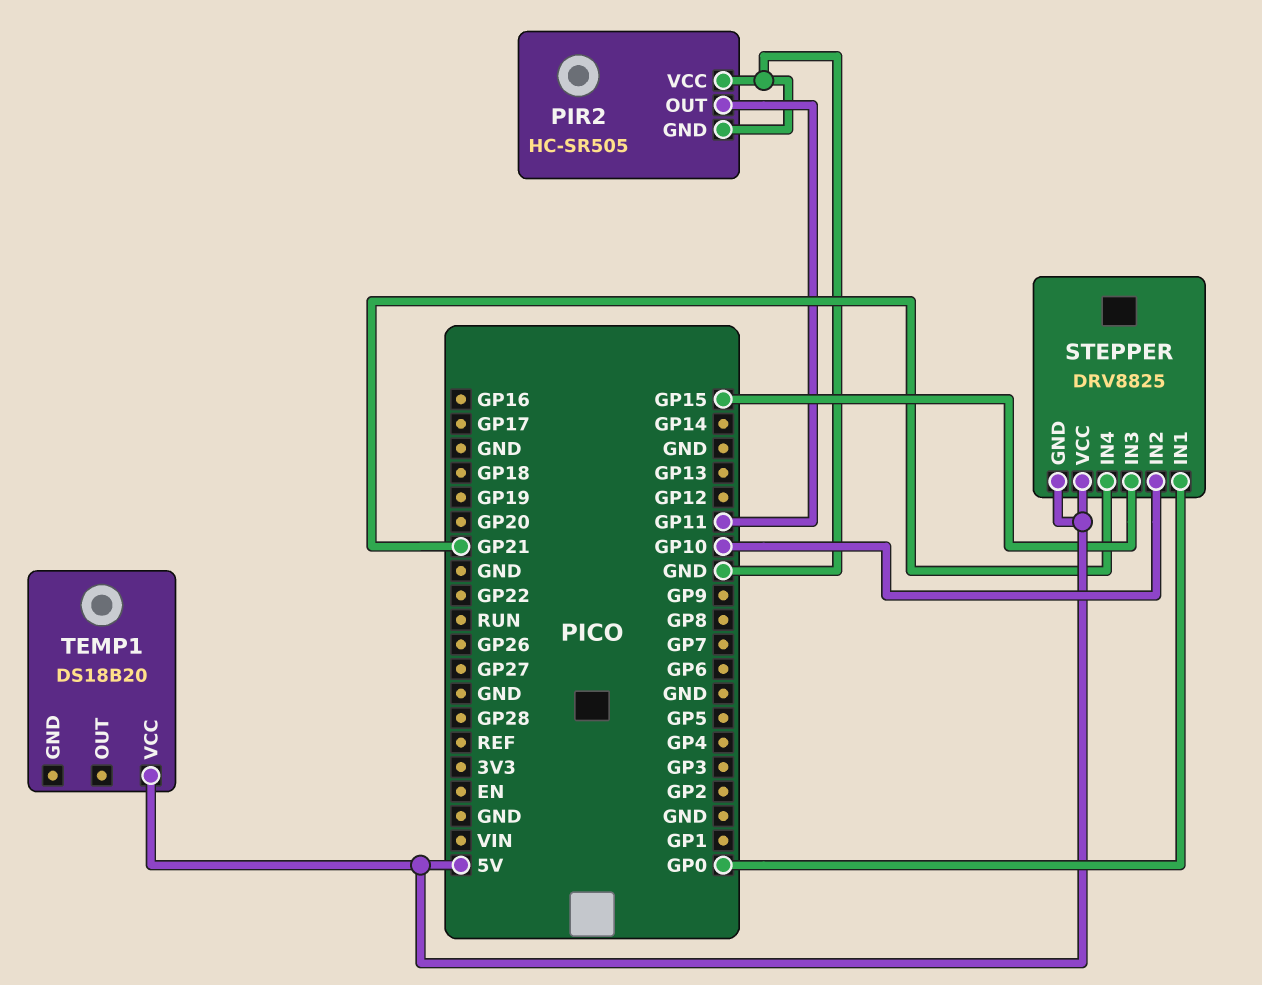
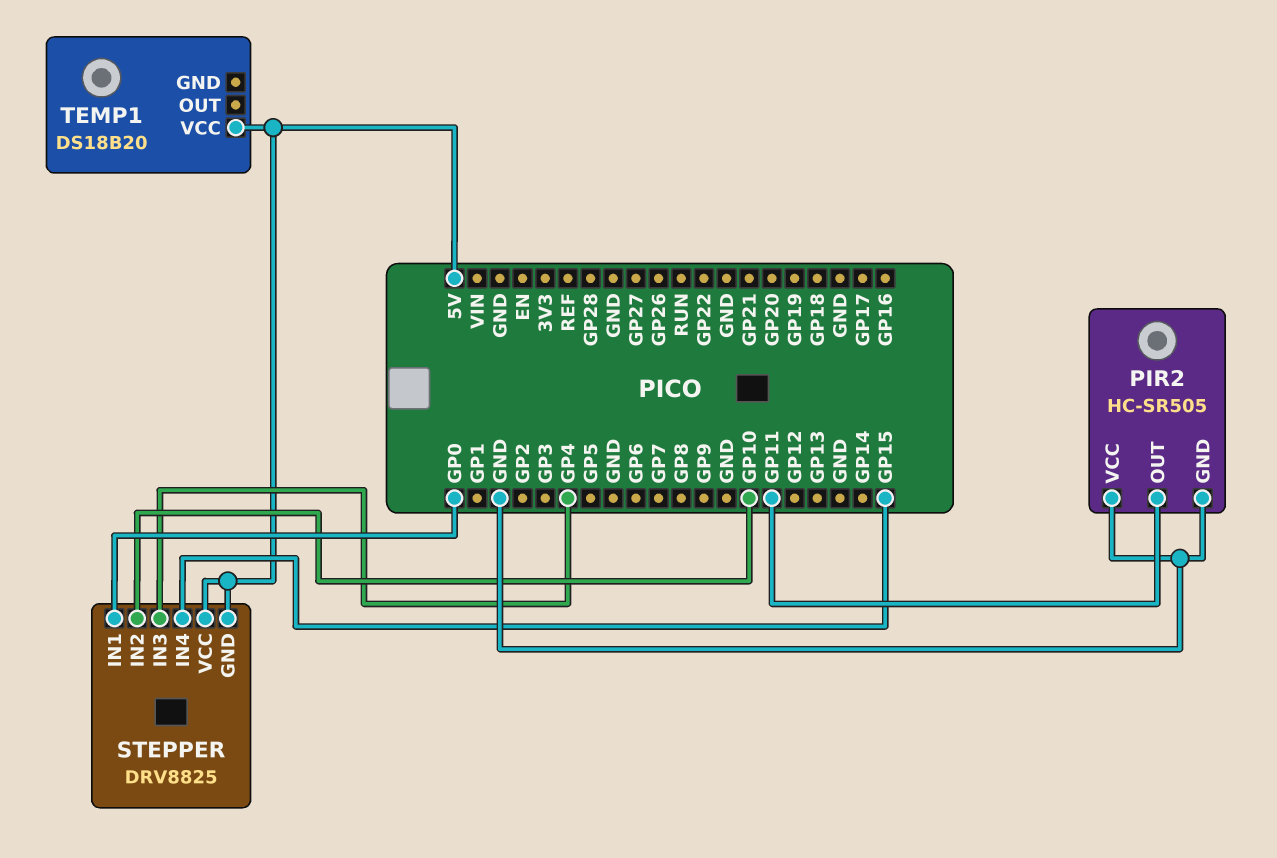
STEPPER pin IN3: GP15 -> GP4
STEPPER pin IN4: GP21 -> GP15

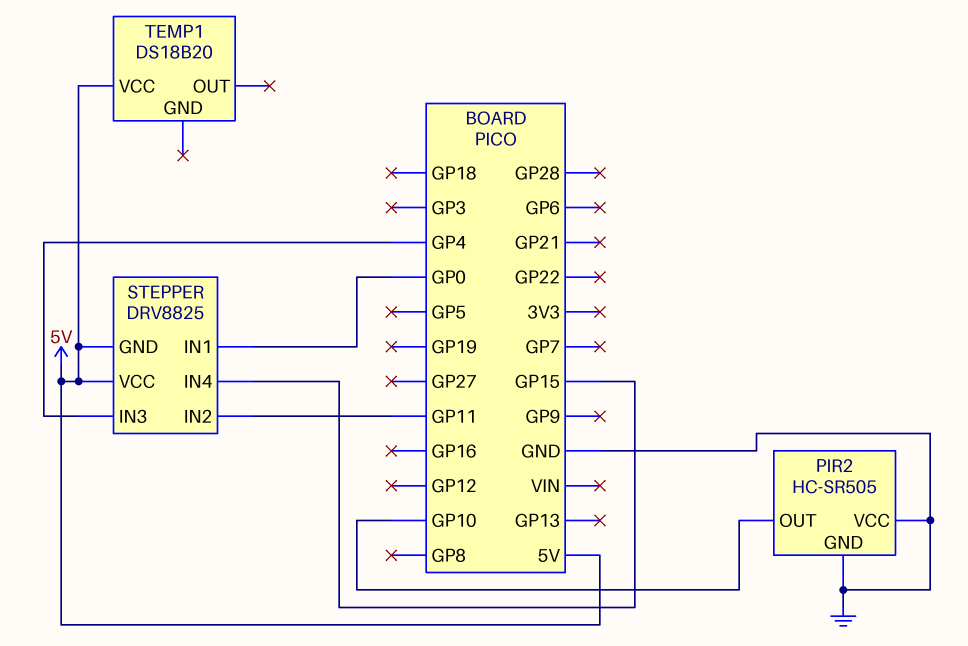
PIR2 pin OUT: GP11 -> GP10
STEPPER pin IN2: GP10 -> GP11

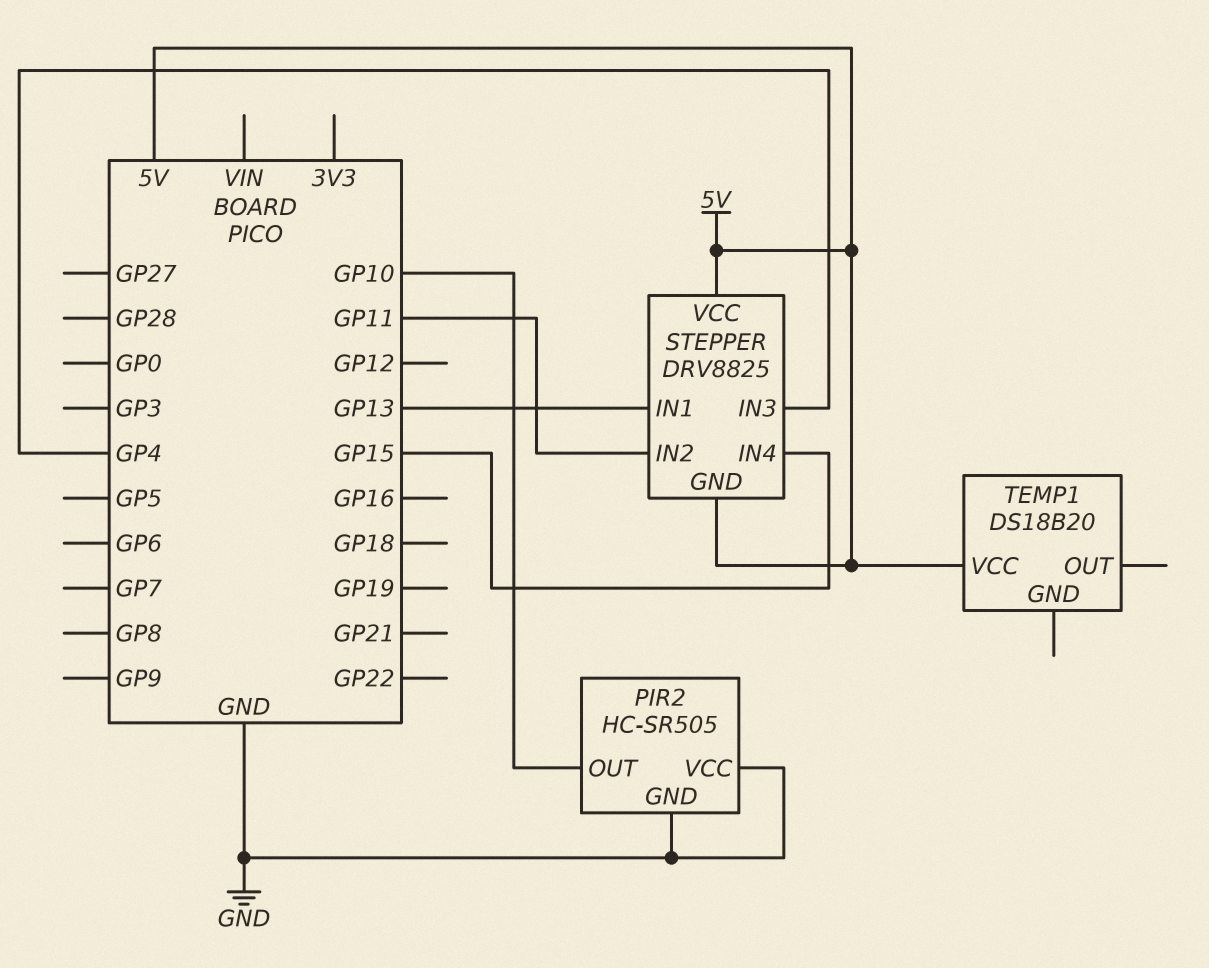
STEPPER pin IN1: GP0 -> GP13

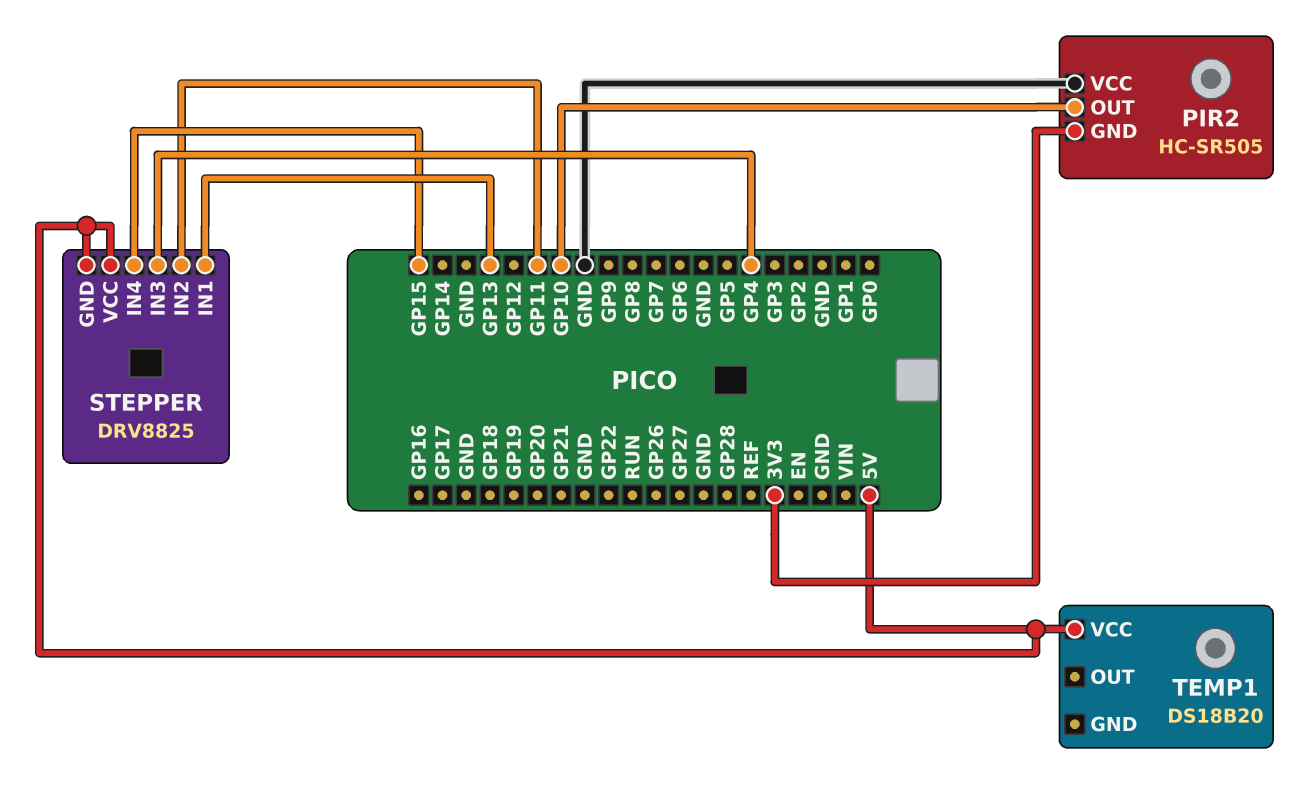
PIR2 pin GND: GND -> 3V3

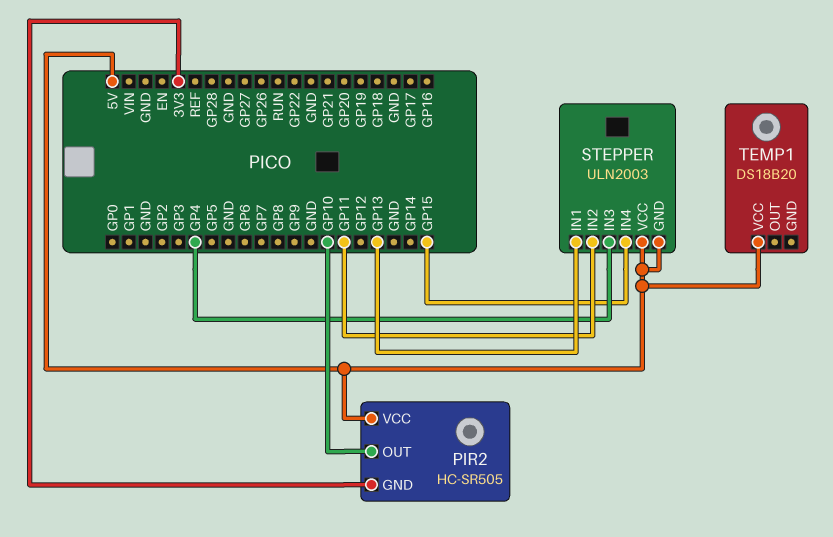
PIR2 pin VCC: GND -> 5V
STEPPER: DRV8825 -> ULN2003

